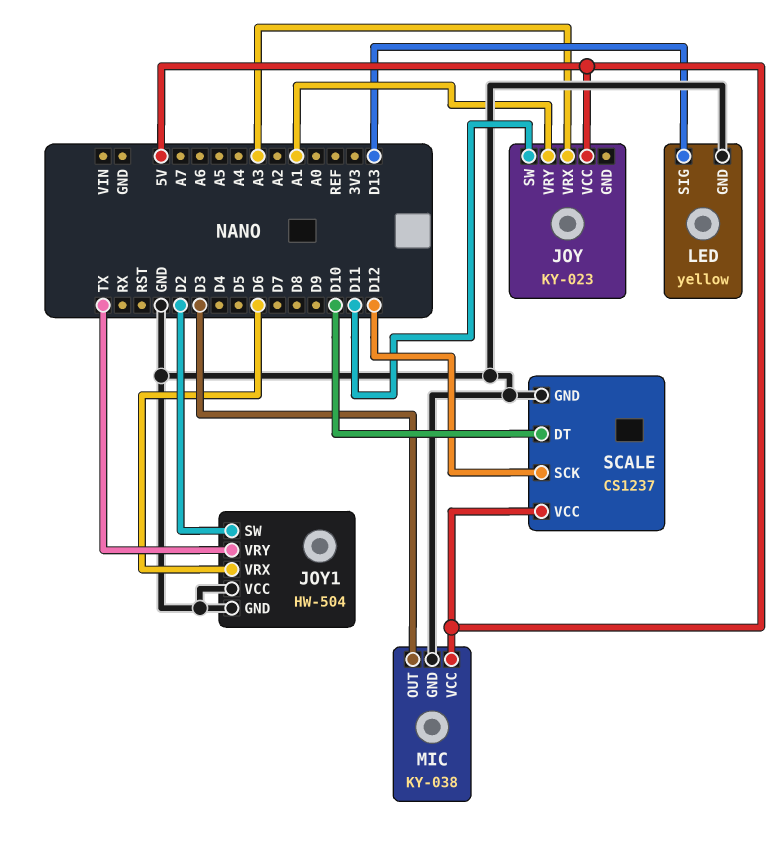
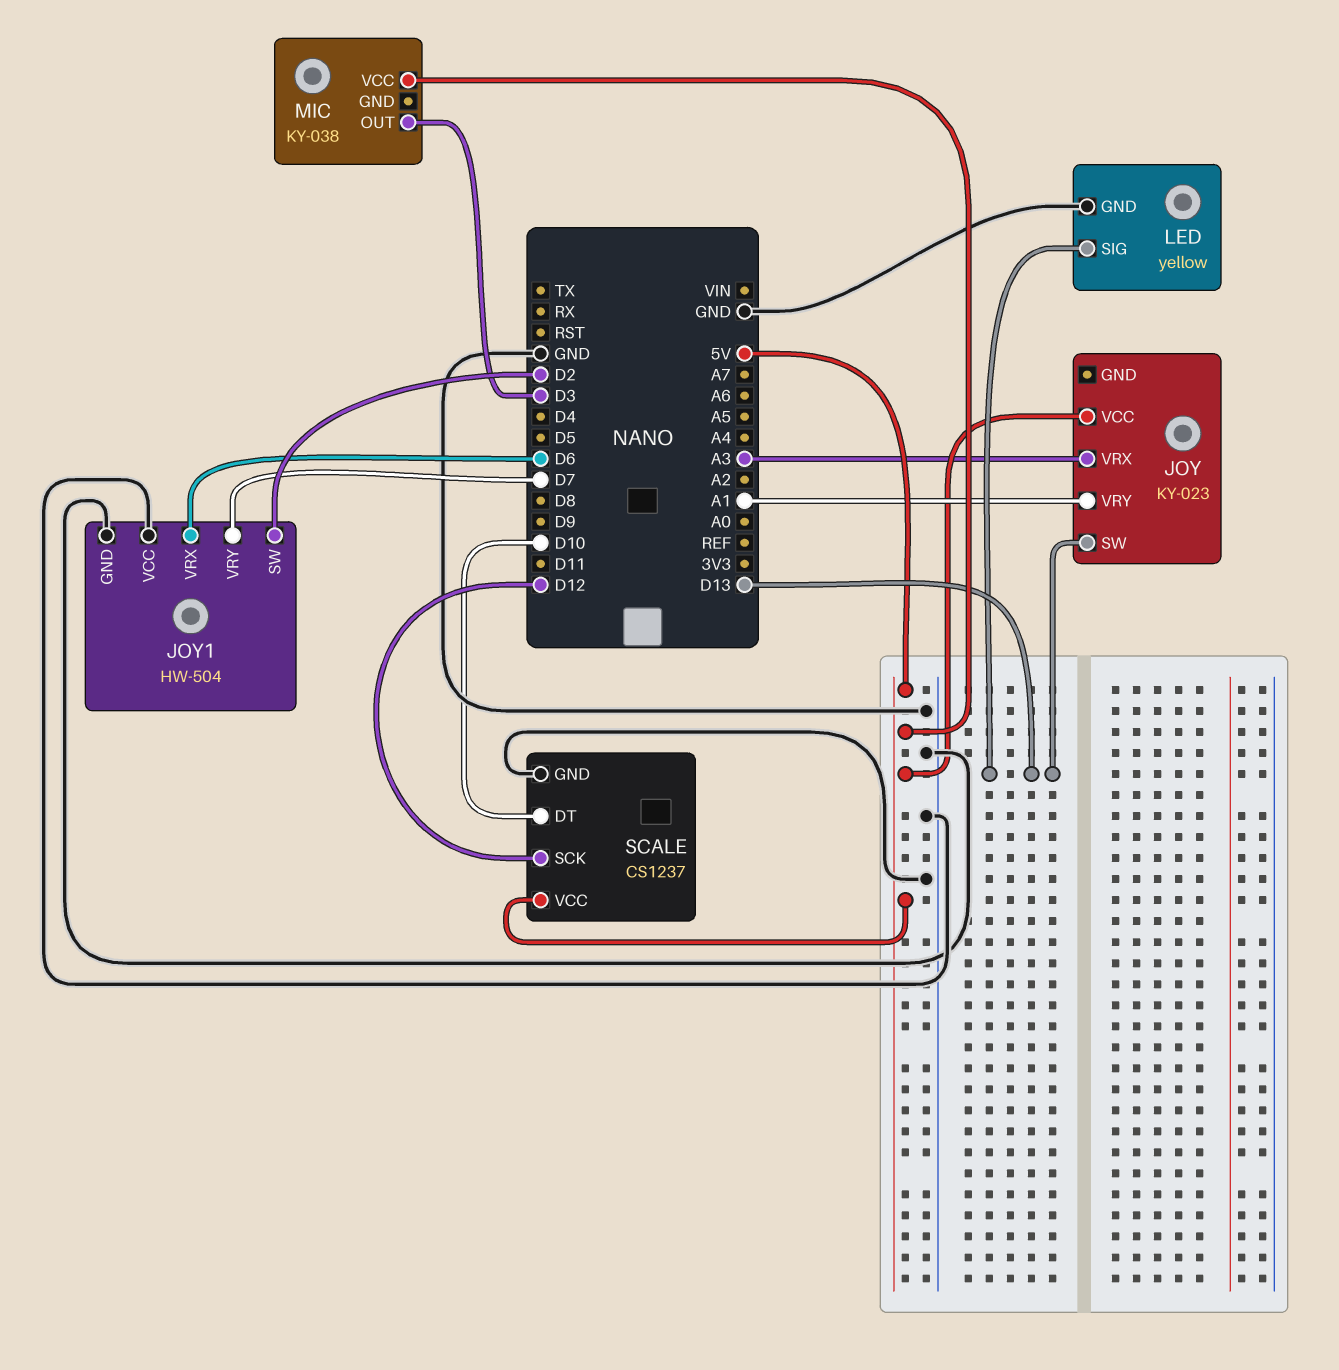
JOY pin SW: D11 -> D13
JOY1 pin VRY: TX -> D7
MIC pin GND: GND -> none

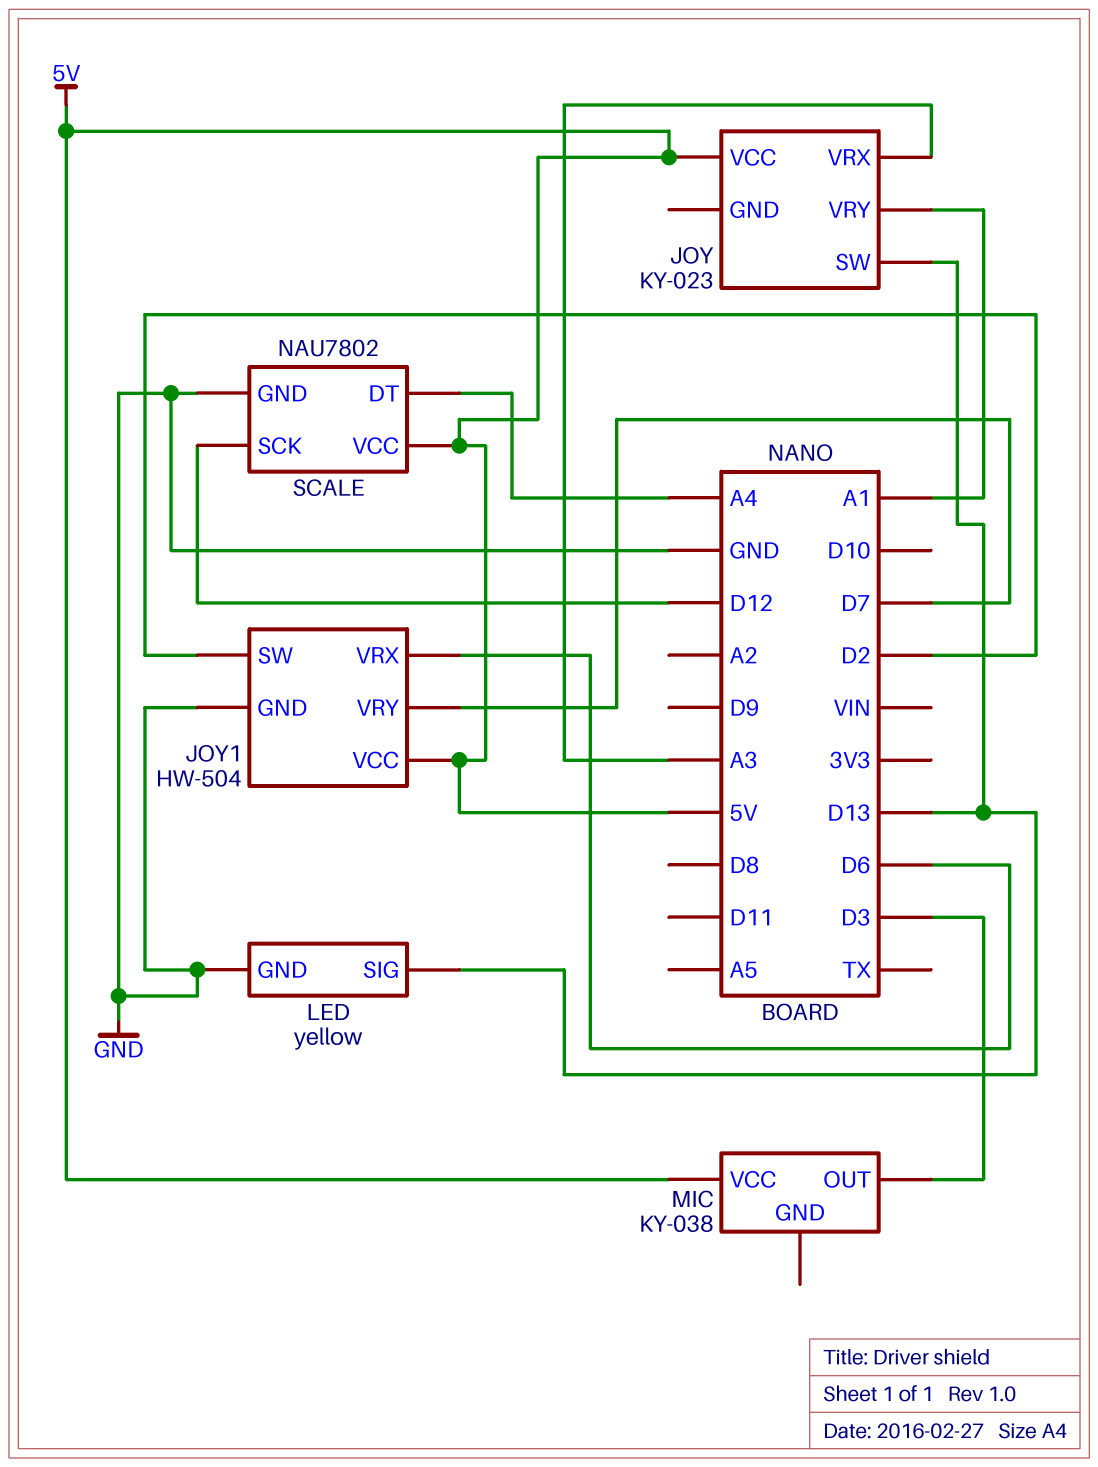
JOY1 pin VCC: GND -> 5V
SCALE: CS1237 -> NAU7802
SCALE pin DT: D10 -> A4

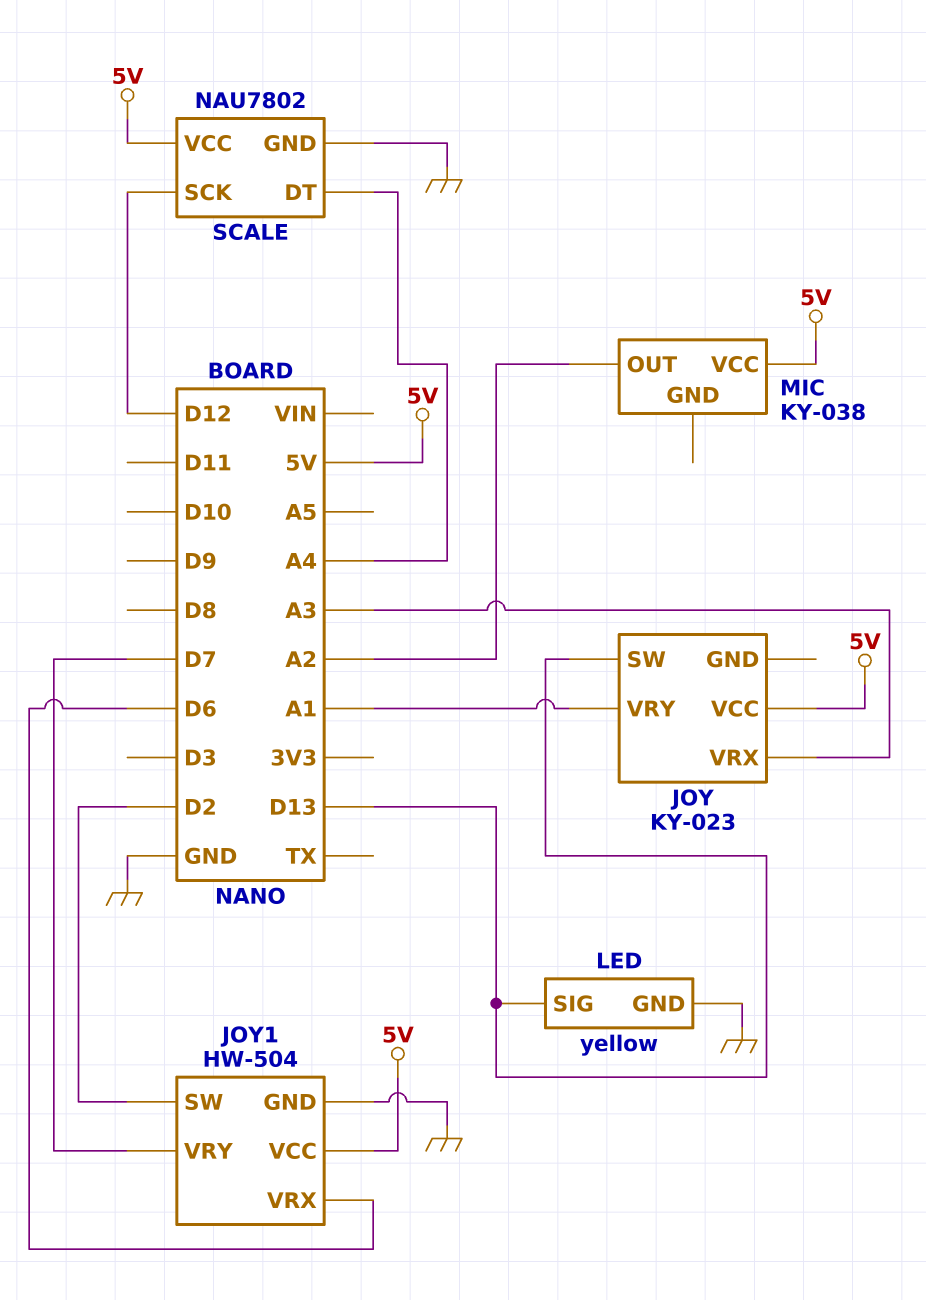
MIC pin OUT: D3 -> A2

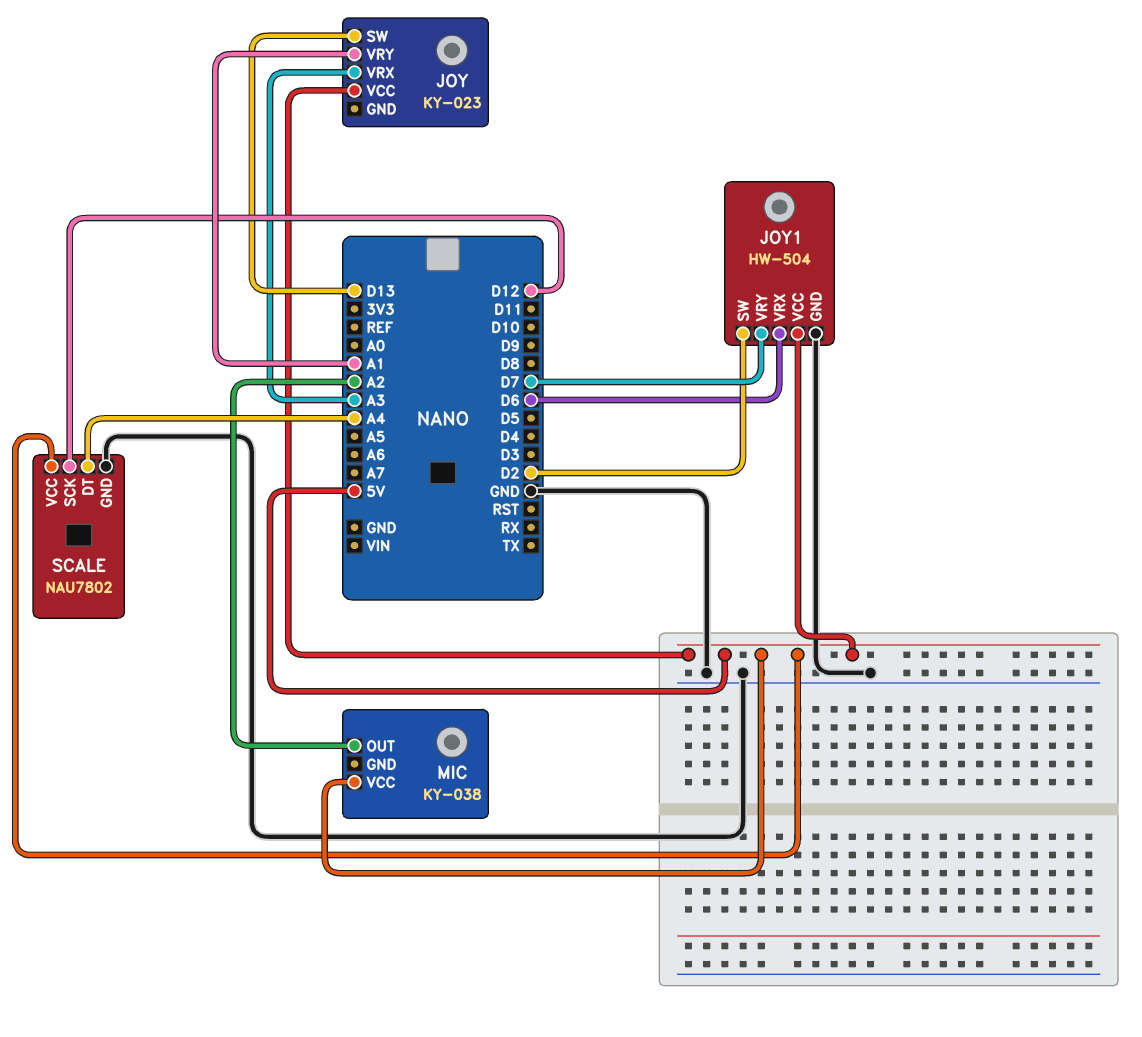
LED: yellow -> none
LED pin GND: GND -> none
LED pin SIG: D13 -> none

